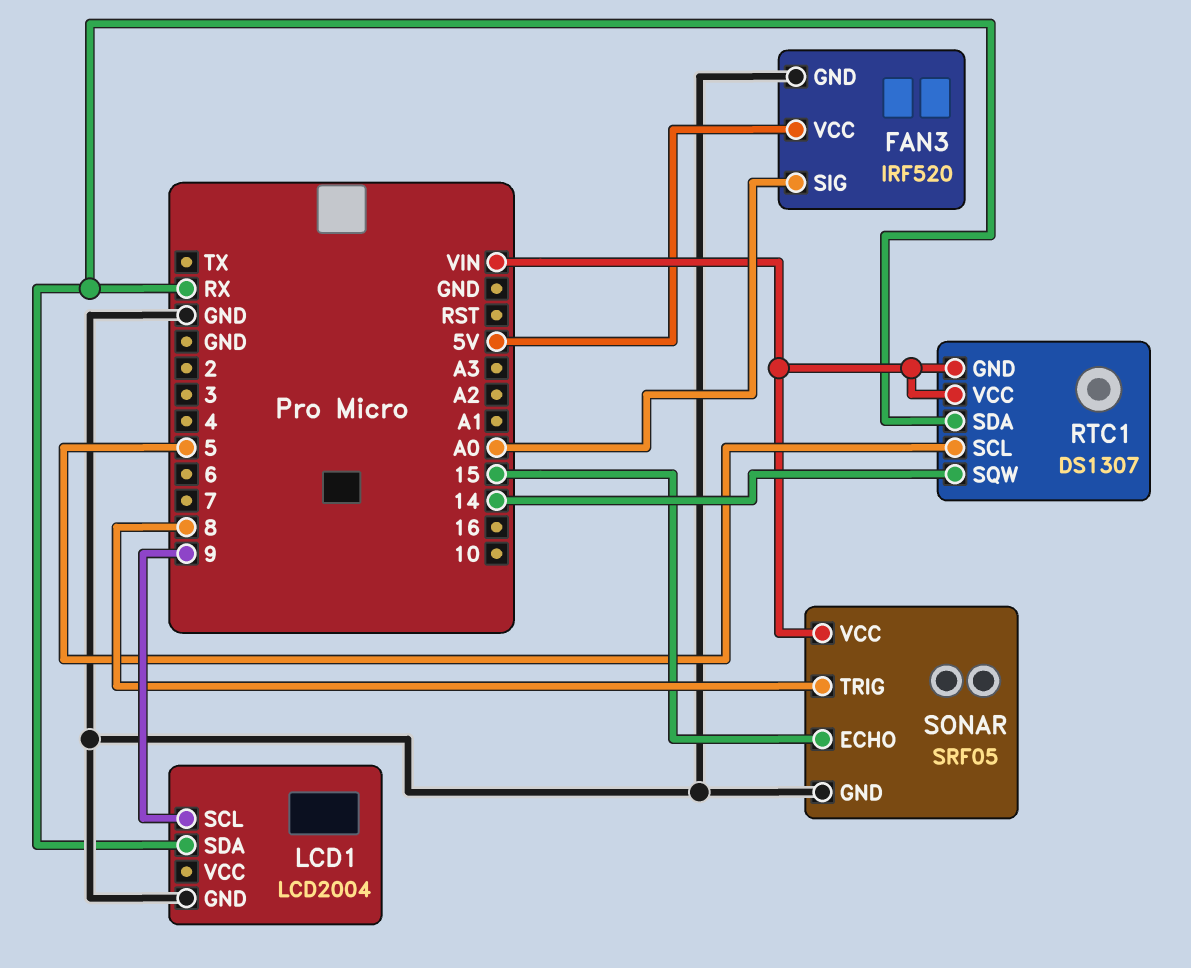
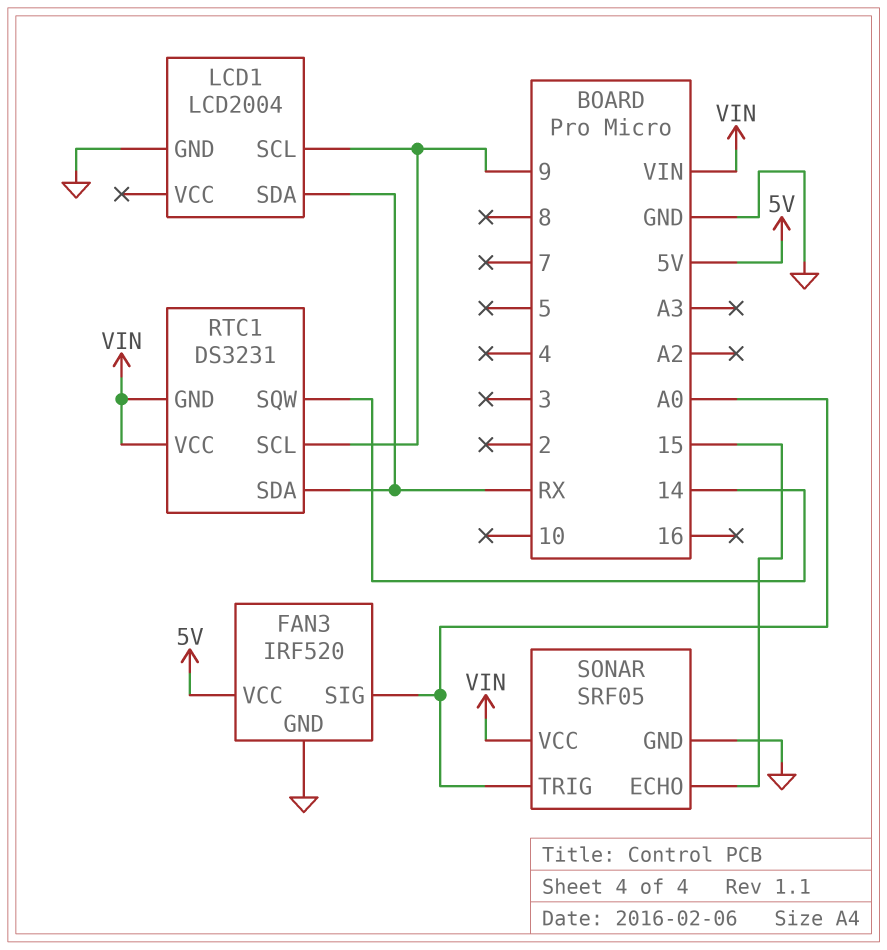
RTC1: DS1307 -> DS3231
RTC1 pin SCL: 5 -> 9
SONAR pin TRIG: 8 -> A0

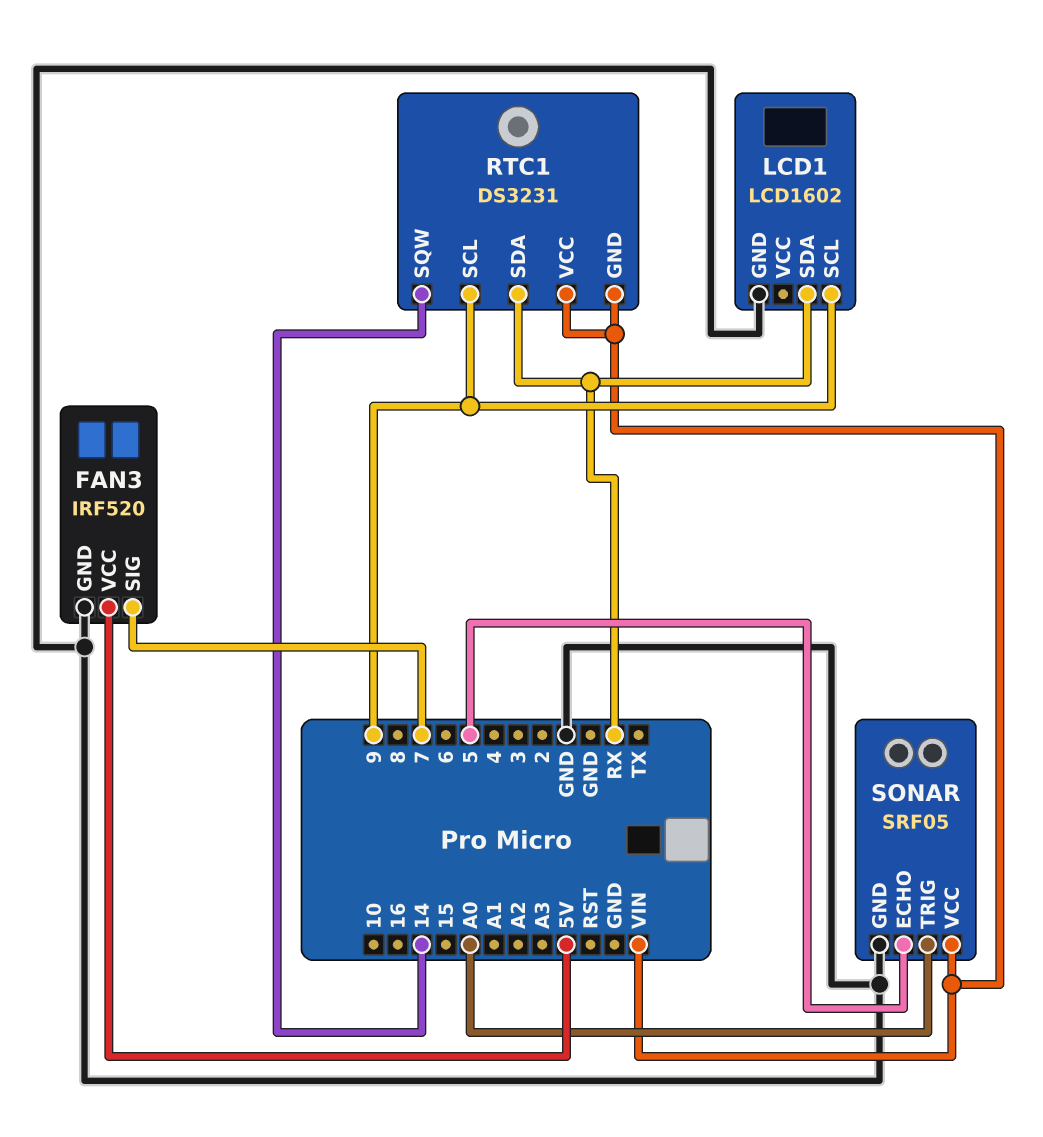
FAN3 pin SIG: A0 -> 7
LCD1: LCD2004 -> LCD1602
SONAR pin ECHO: 15 -> 5

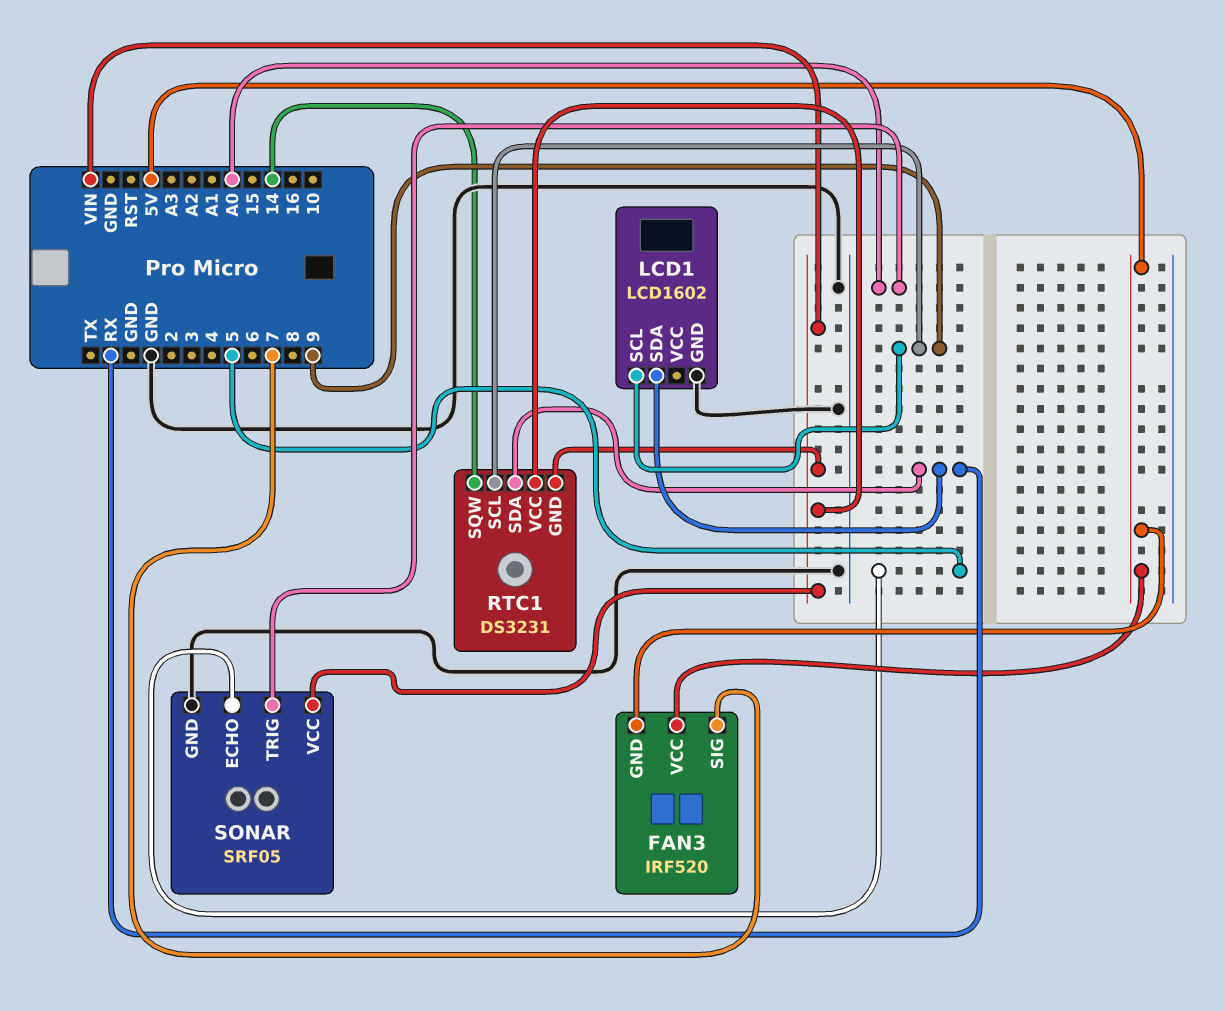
FAN3 pin GND: GND -> 5V

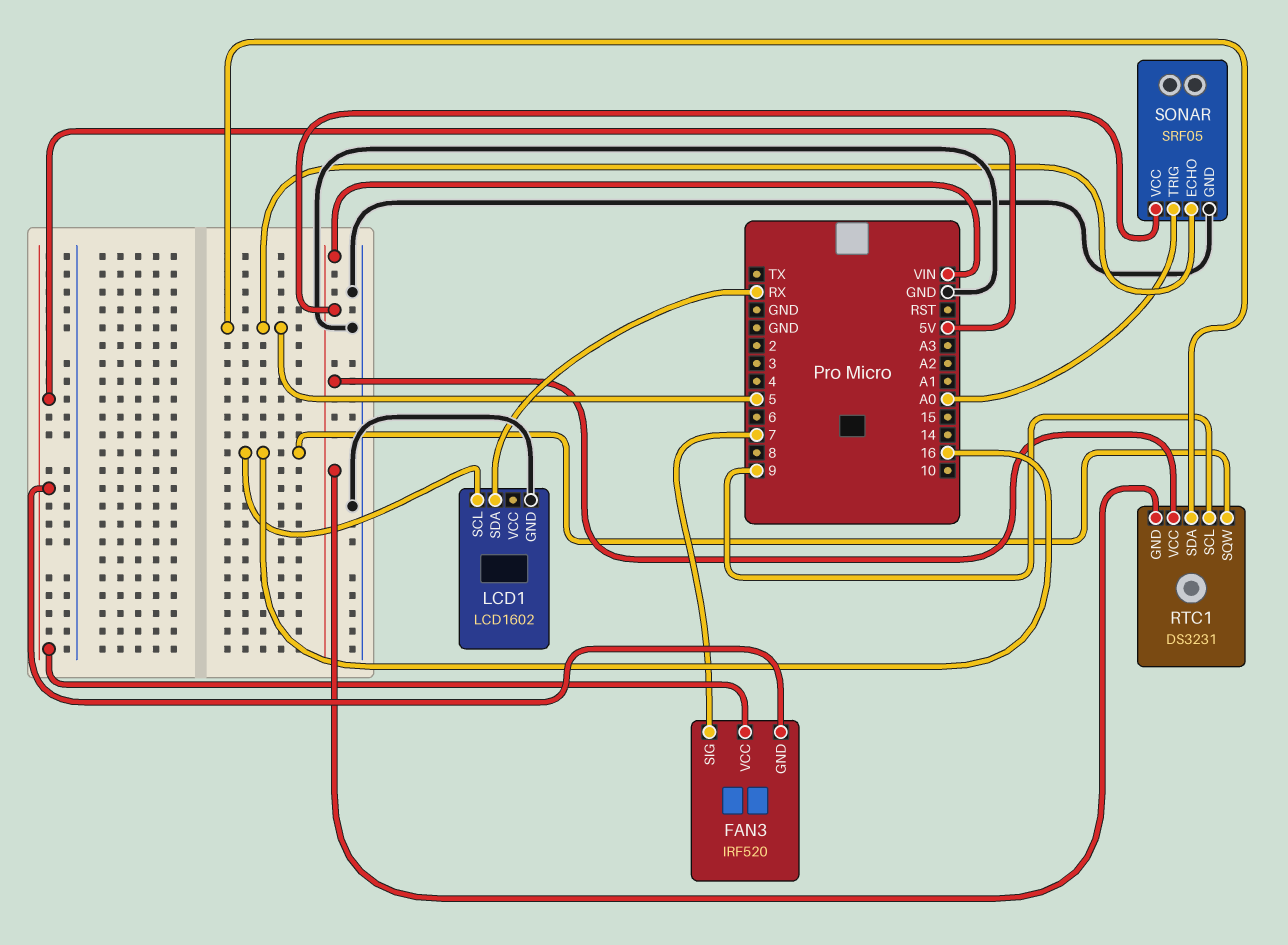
LCD1 pin SCL: 9 -> 16
RTC1 pin SDA: RX -> 5
RTC1 pin SQW: 14 -> 16

